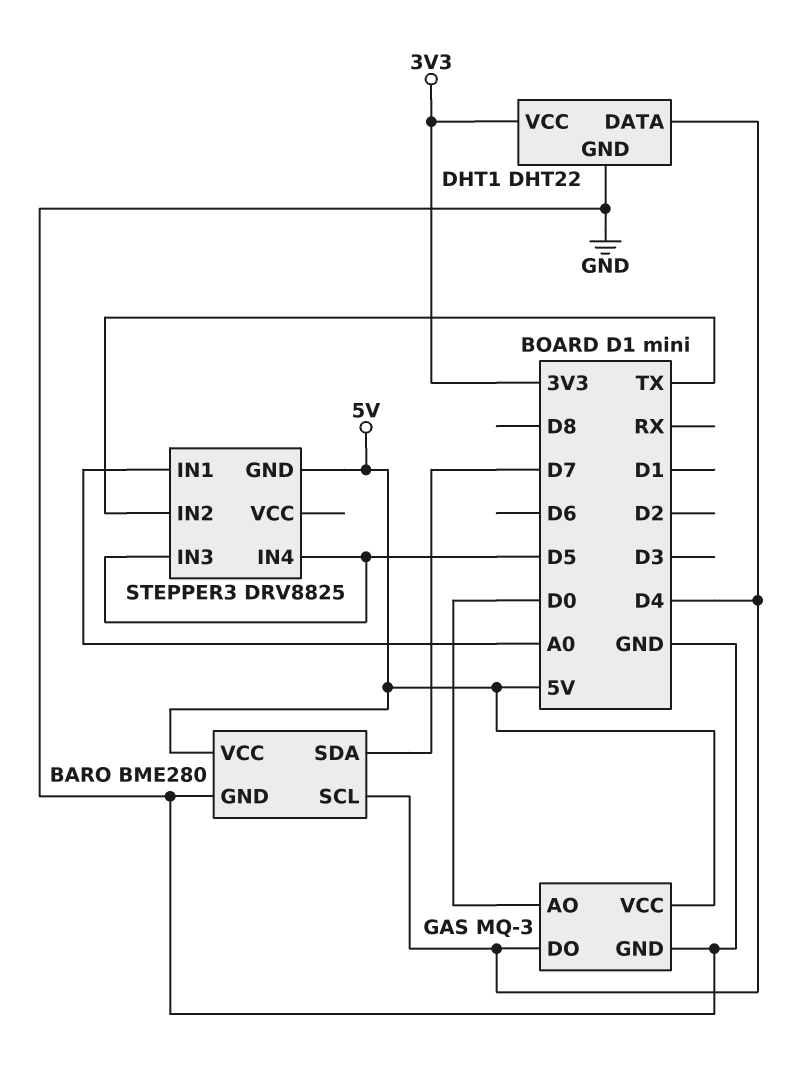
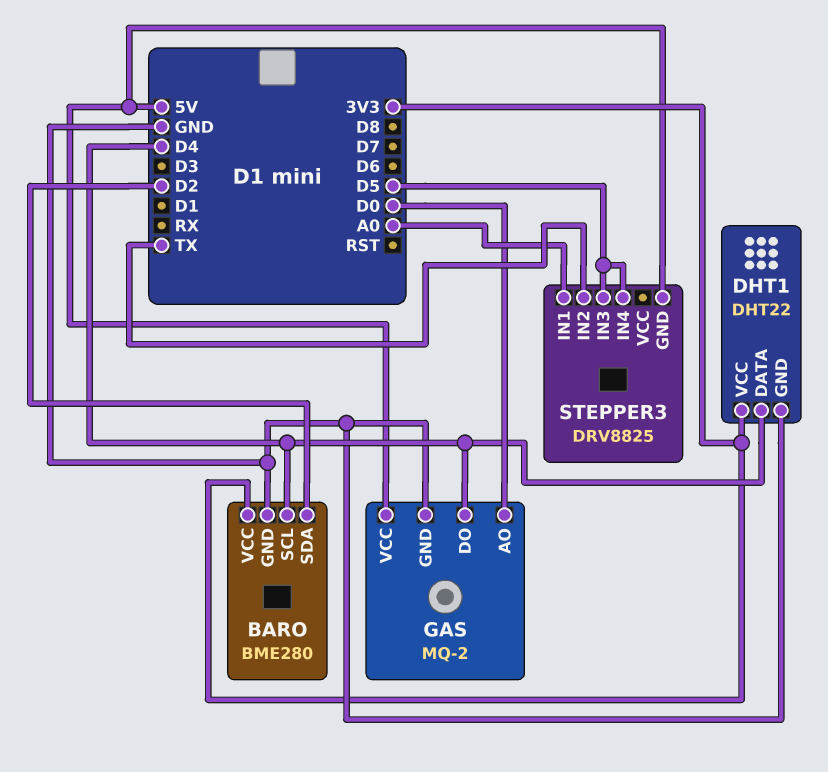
BARO pin SDA: D7 -> D2
BARO pin VCC: 5V -> 3V3
GAS: MQ-3 -> MQ-2

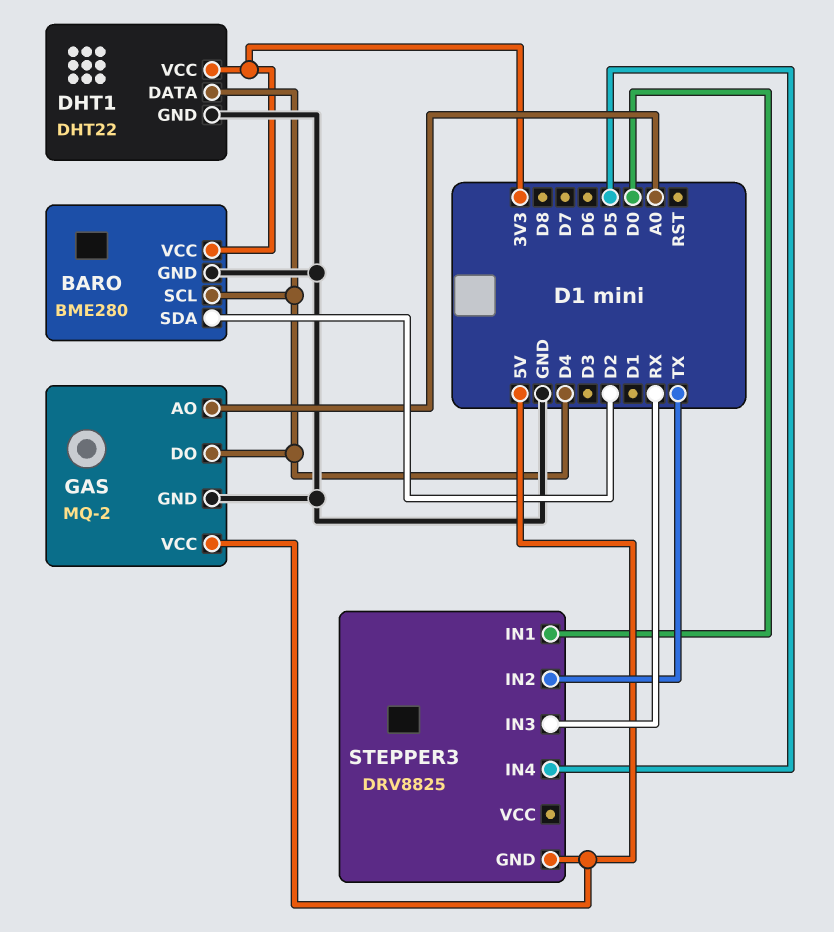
GAS pin AO: D0 -> A0
STEPPER3 pin IN1: A0 -> D0
STEPPER3 pin IN3: D5 -> RX

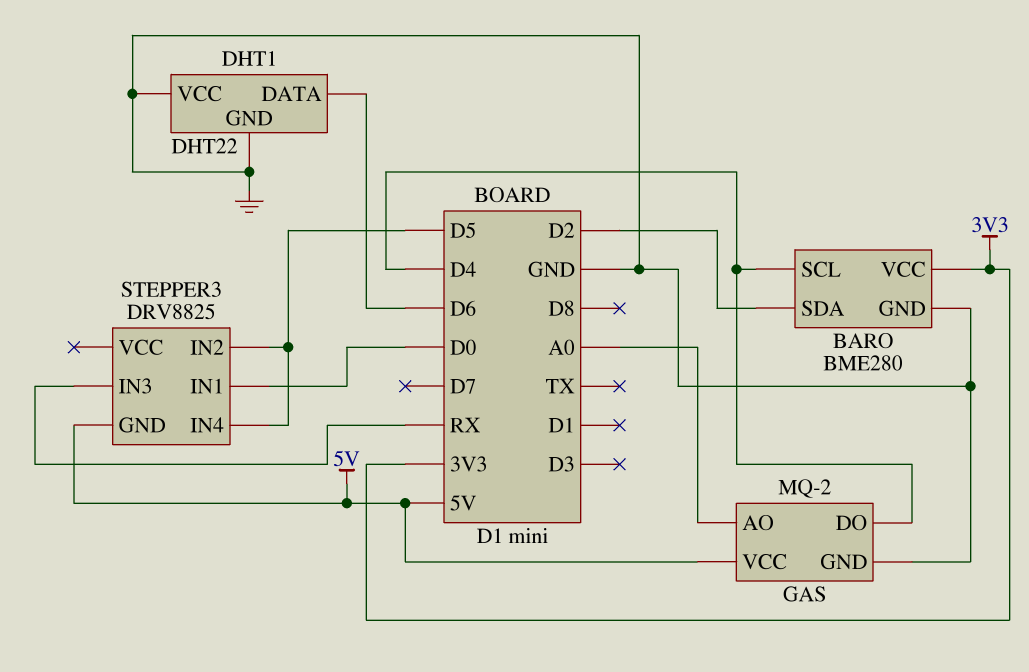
DHT1 pin DATA: D4 -> D6
DHT1 pin VCC: 3V3 -> GND
STEPPER3 pin IN2: TX -> D5

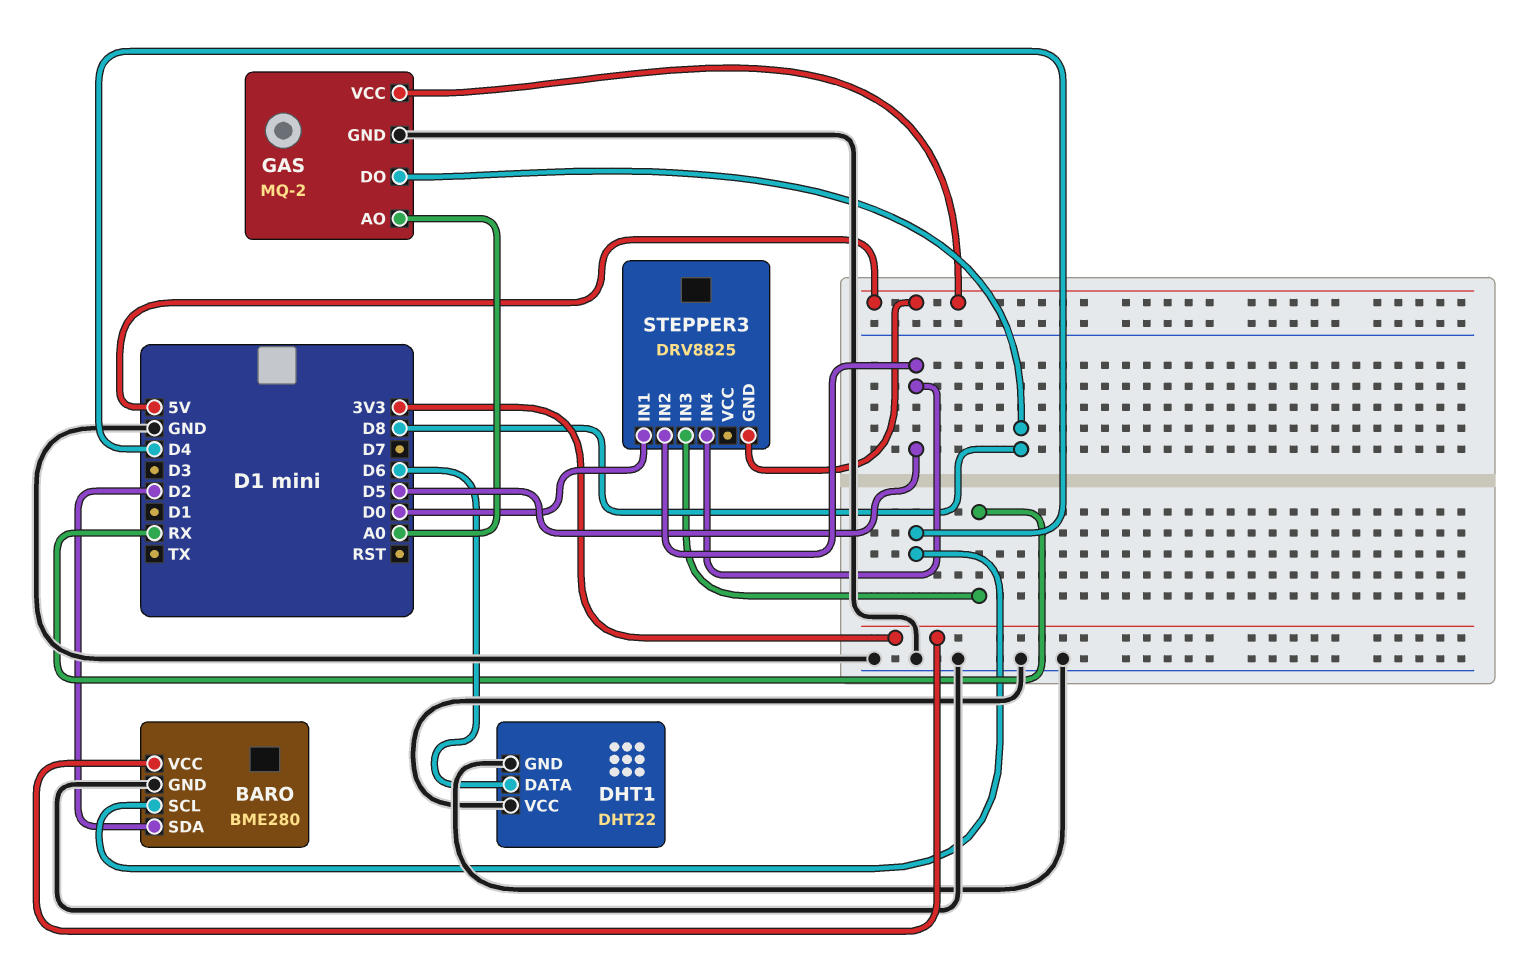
GAS pin DO: D4 -> D8

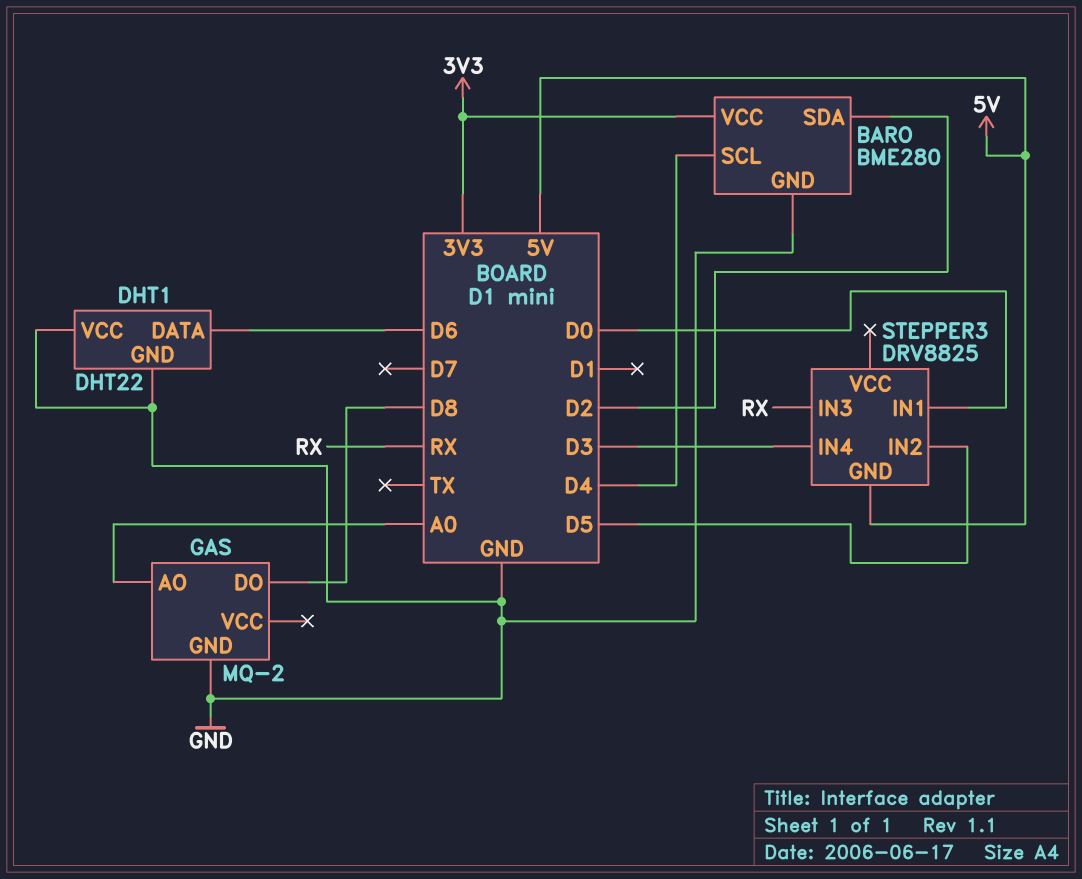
GAS pin VCC: 5V -> none
STEPPER3 pin IN4: D5 -> D3

